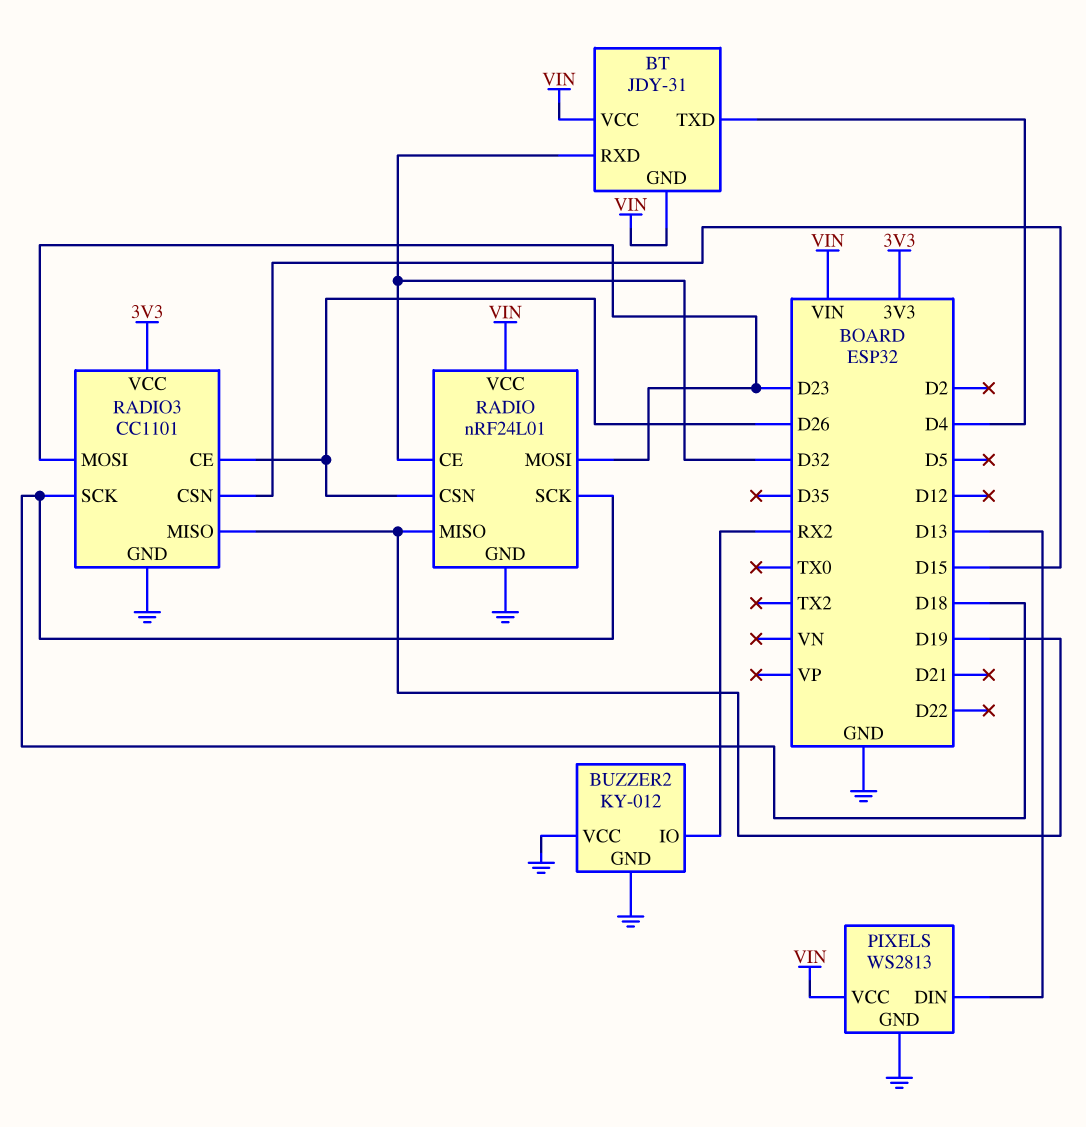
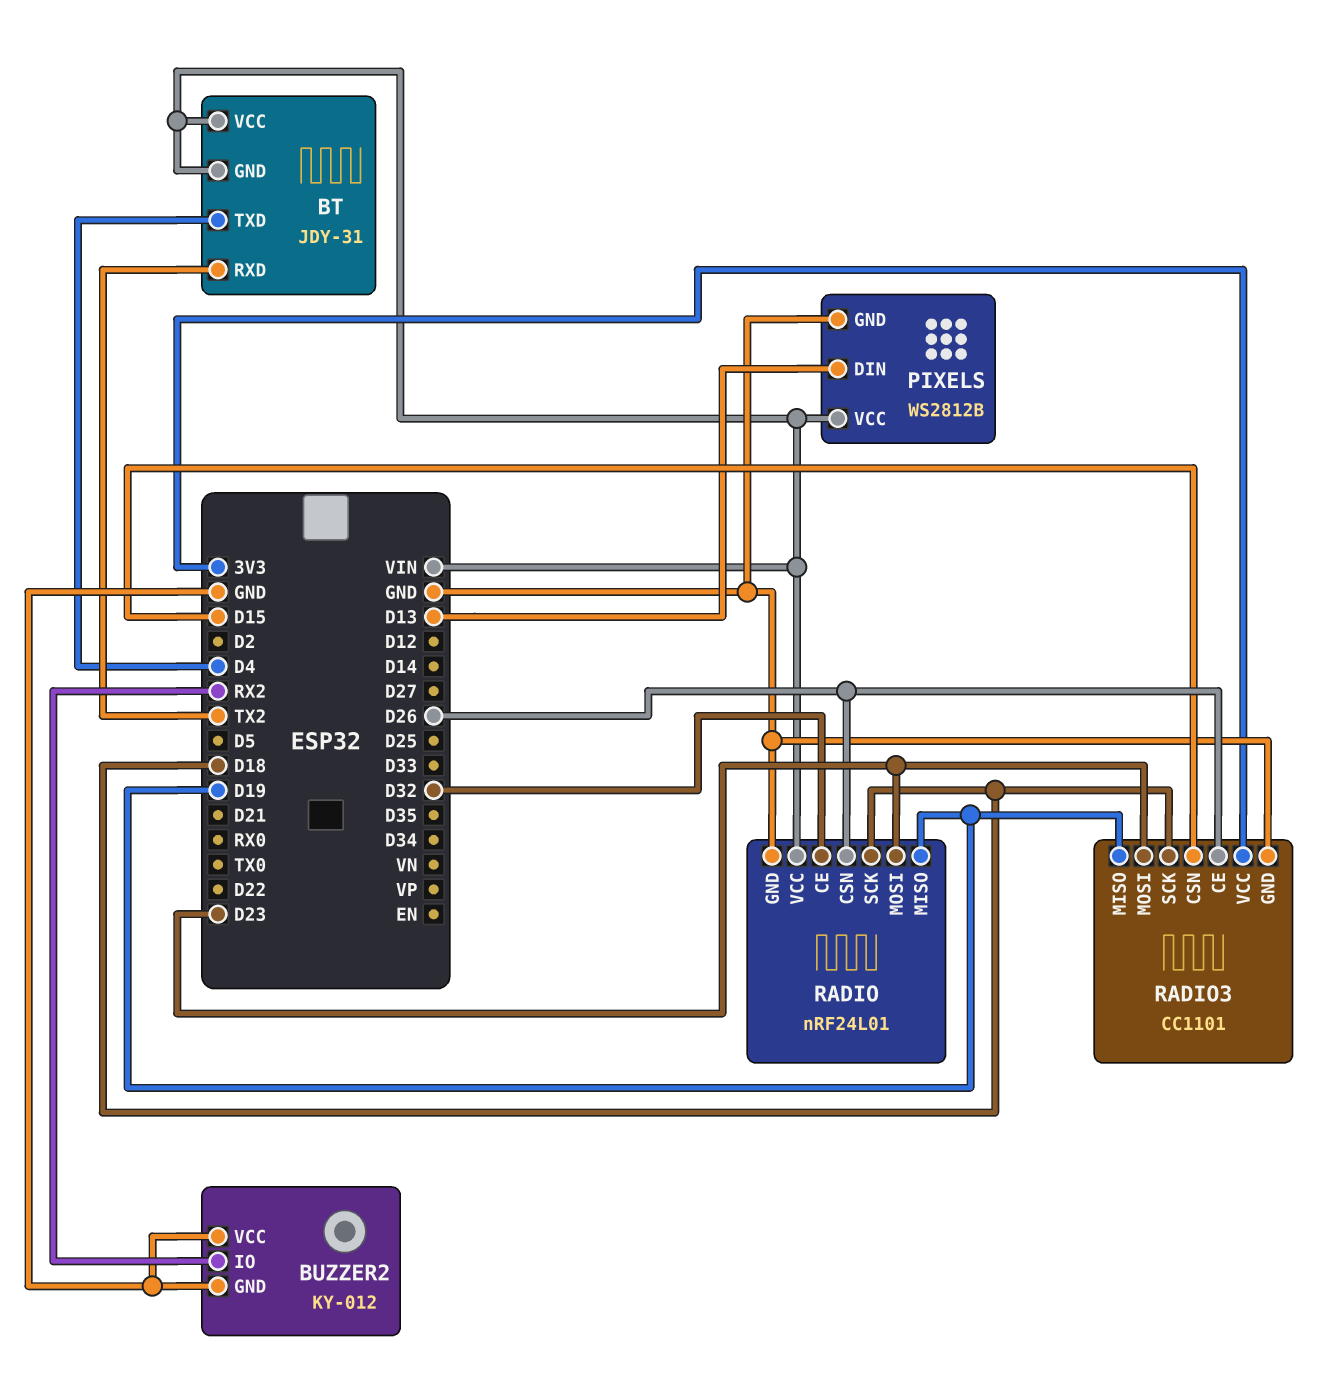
BT pin RXD: D32 -> TX2
PIXELS: WS2813 -> WS2812B

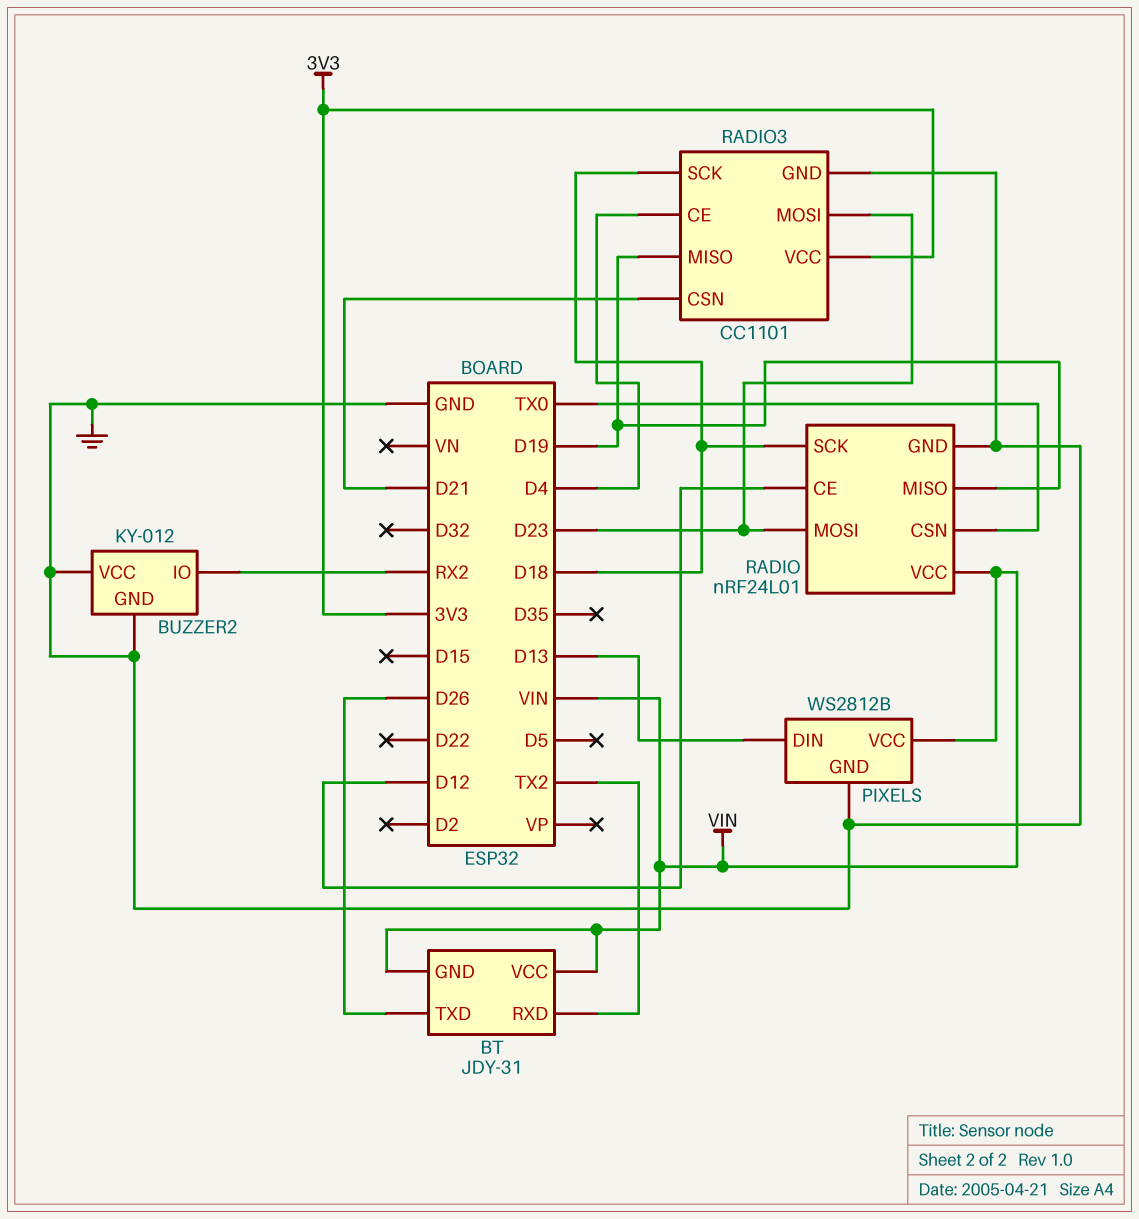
BT pin TXD: D4 -> D26
RADIO pin CE: D32 -> D12
RADIO pin CSN: D26 -> TX0
RADIO3 pin CE: D26 -> D4
RADIO3 pin CSN: D15 -> D21

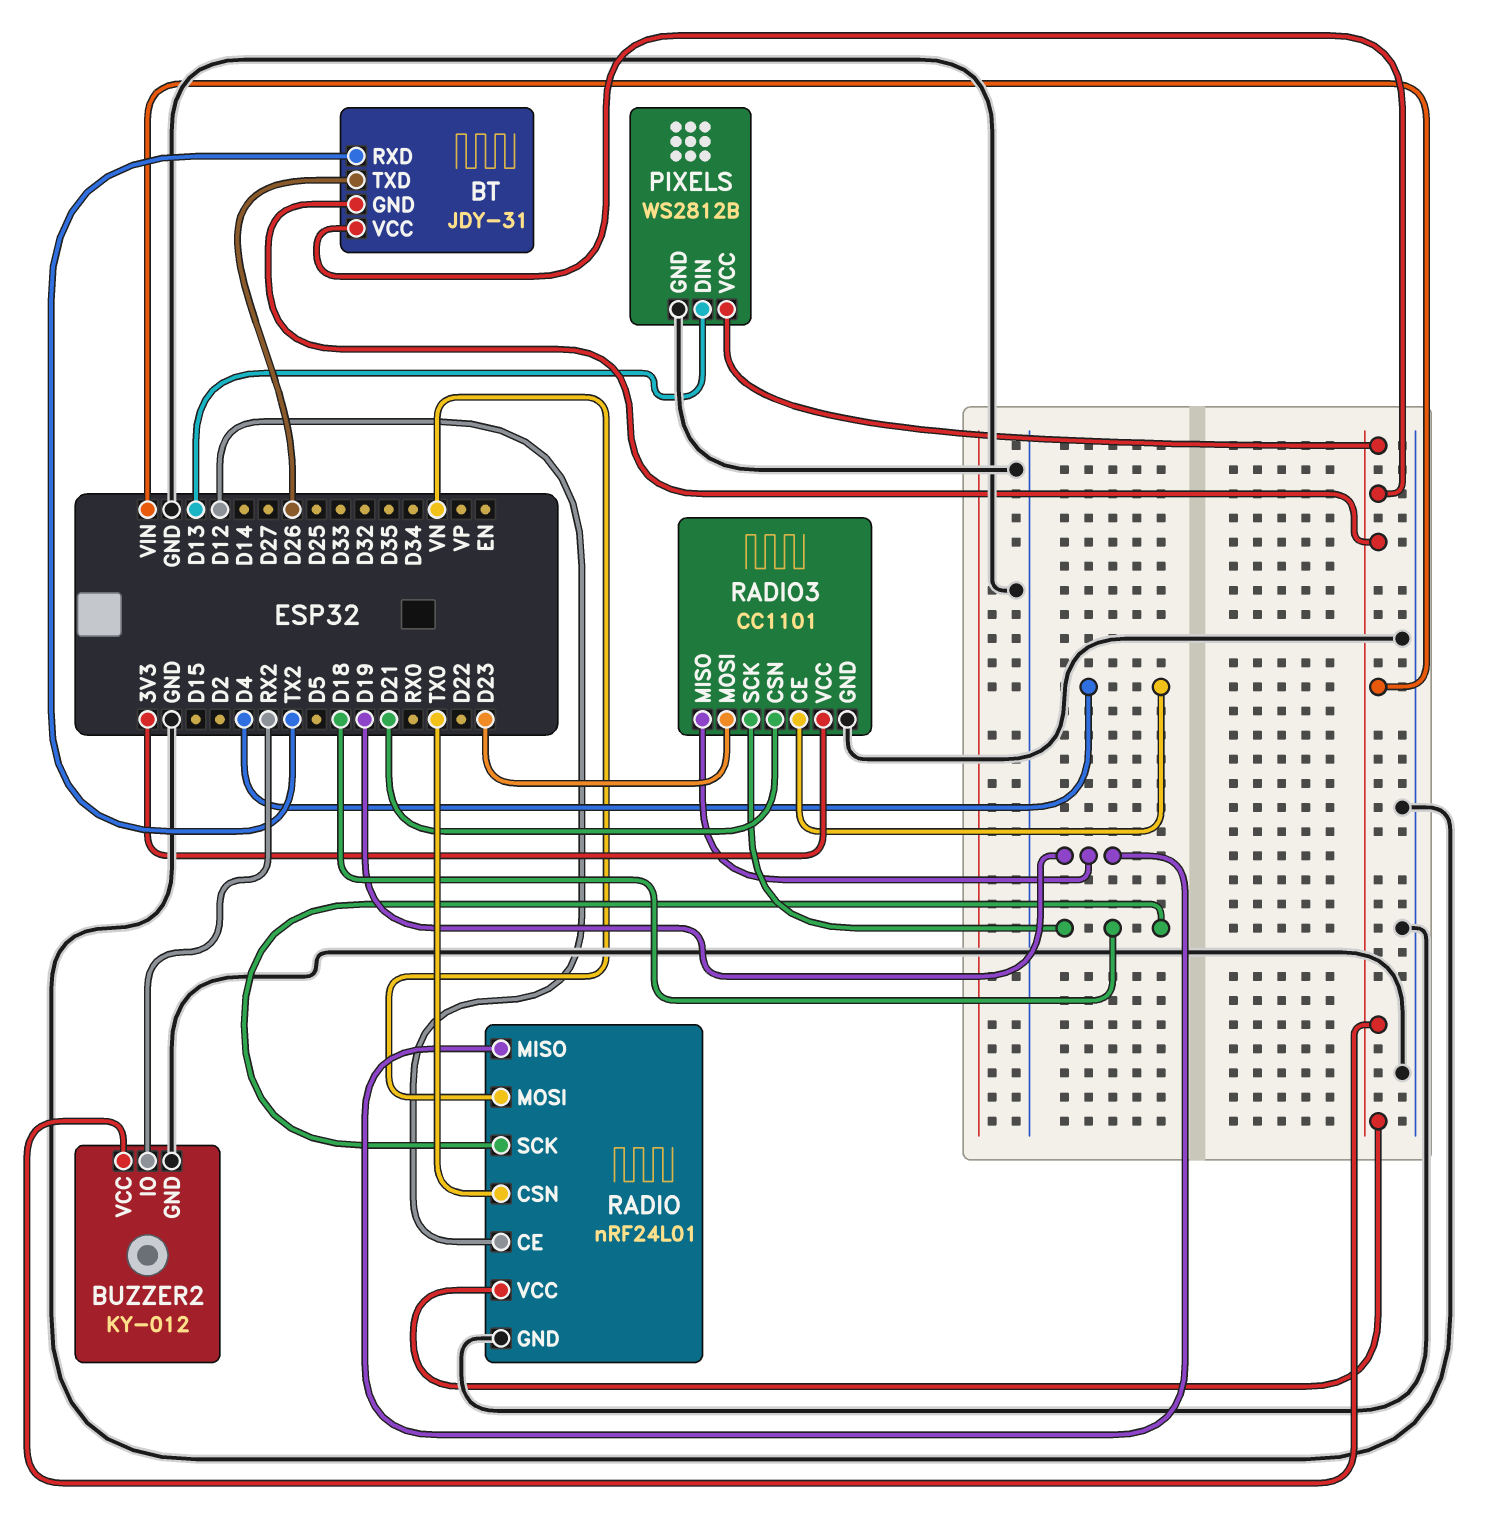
BUZZER2 pin VCC: GND -> VIN
RADIO pin MOSI: D23 -> VN

